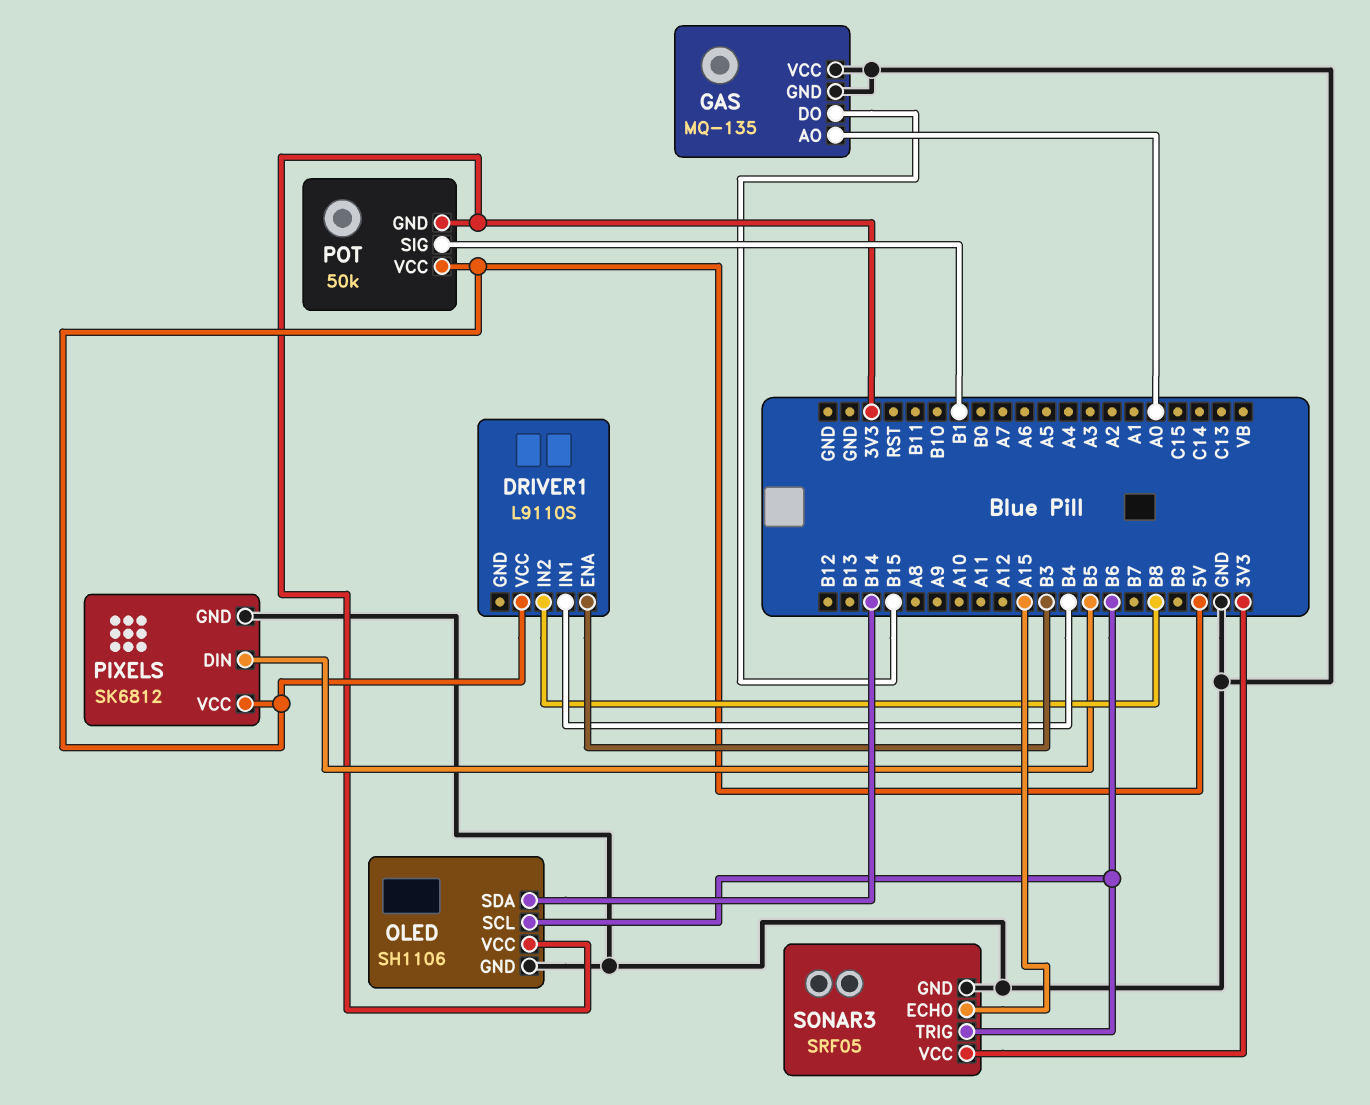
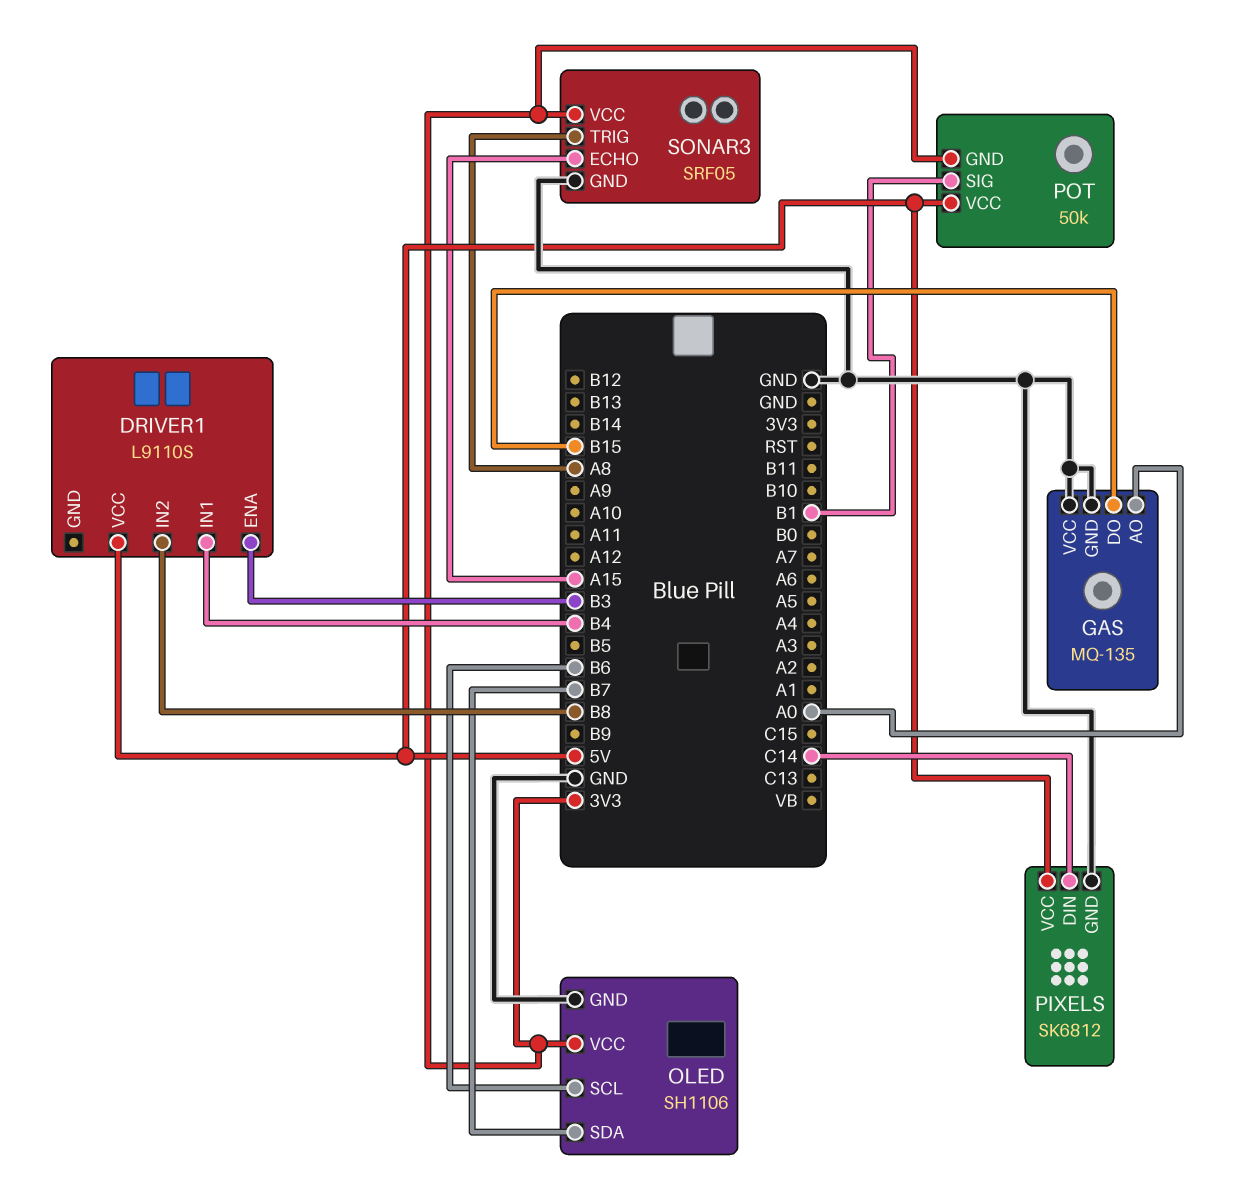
OLED pin SDA: B14 -> B7
PIXELS pin DIN: B5 -> C14
SONAR3 pin TRIG: B6 -> A8

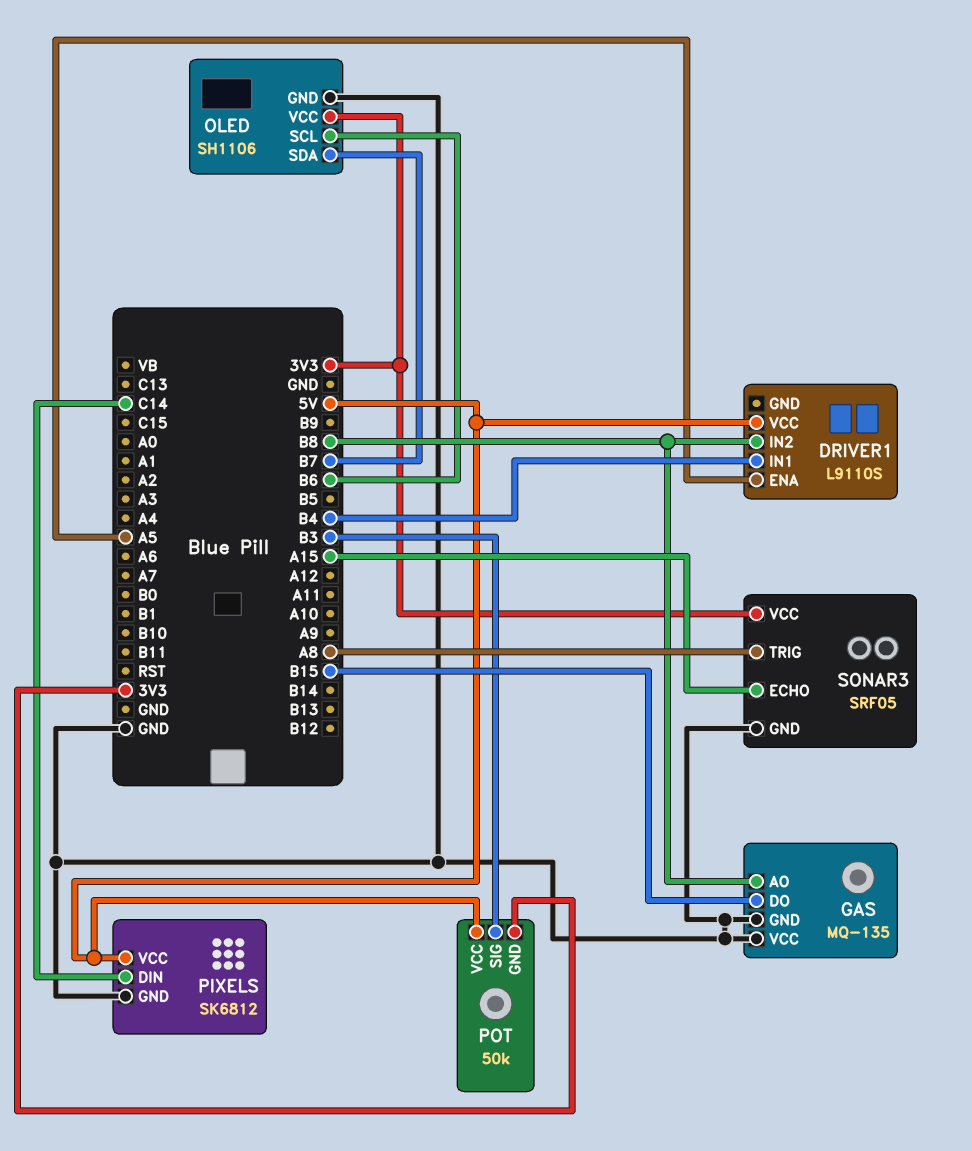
DRIVER1 pin ENA: B3 -> A5
GAS pin AO: A0 -> B8
POT pin SIG: B1 -> B3

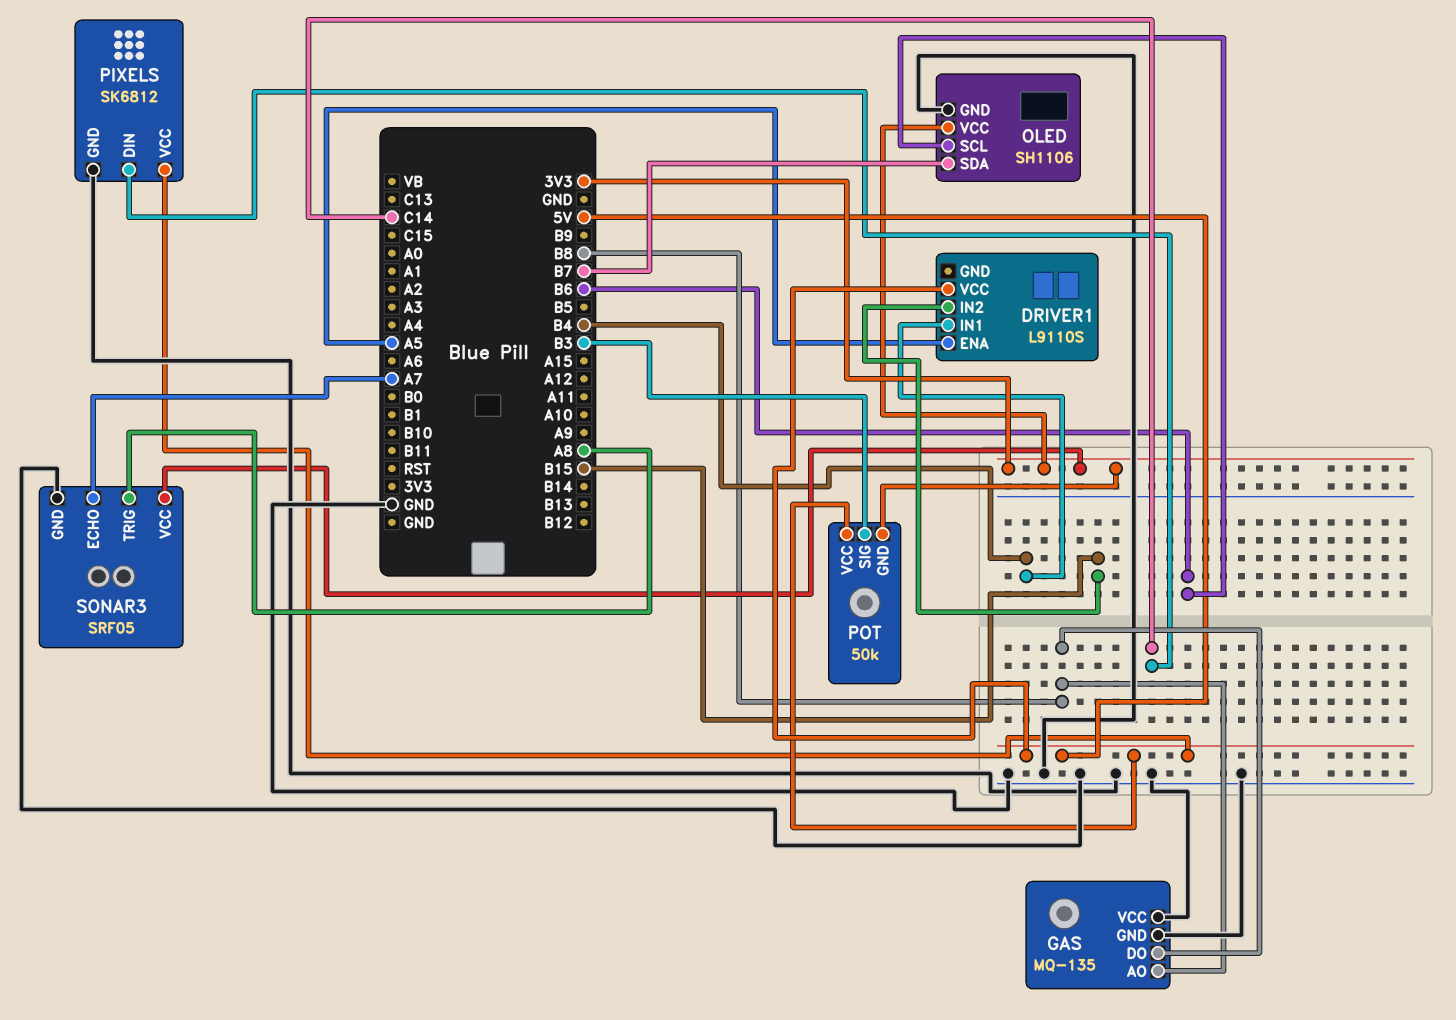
DRIVER1 pin IN2: B8 -> B15
GAS pin DO: B15 -> B8
SONAR3 pin ECHO: A15 -> A7

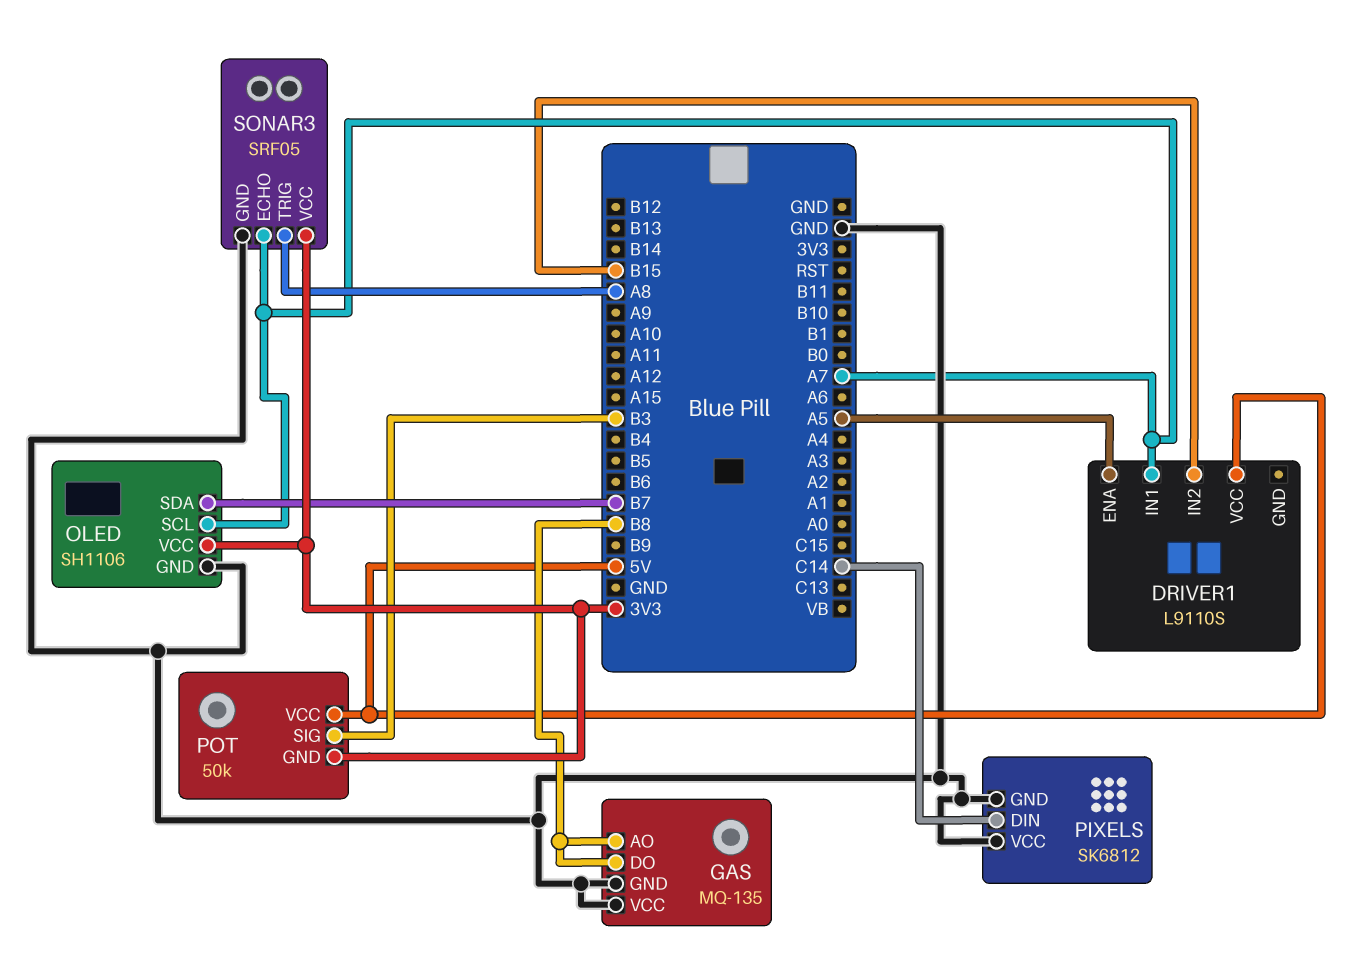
DRIVER1 pin IN1: B4 -> A7
OLED pin SCL: B6 -> A7
PIXELS pin VCC: 5V -> GND

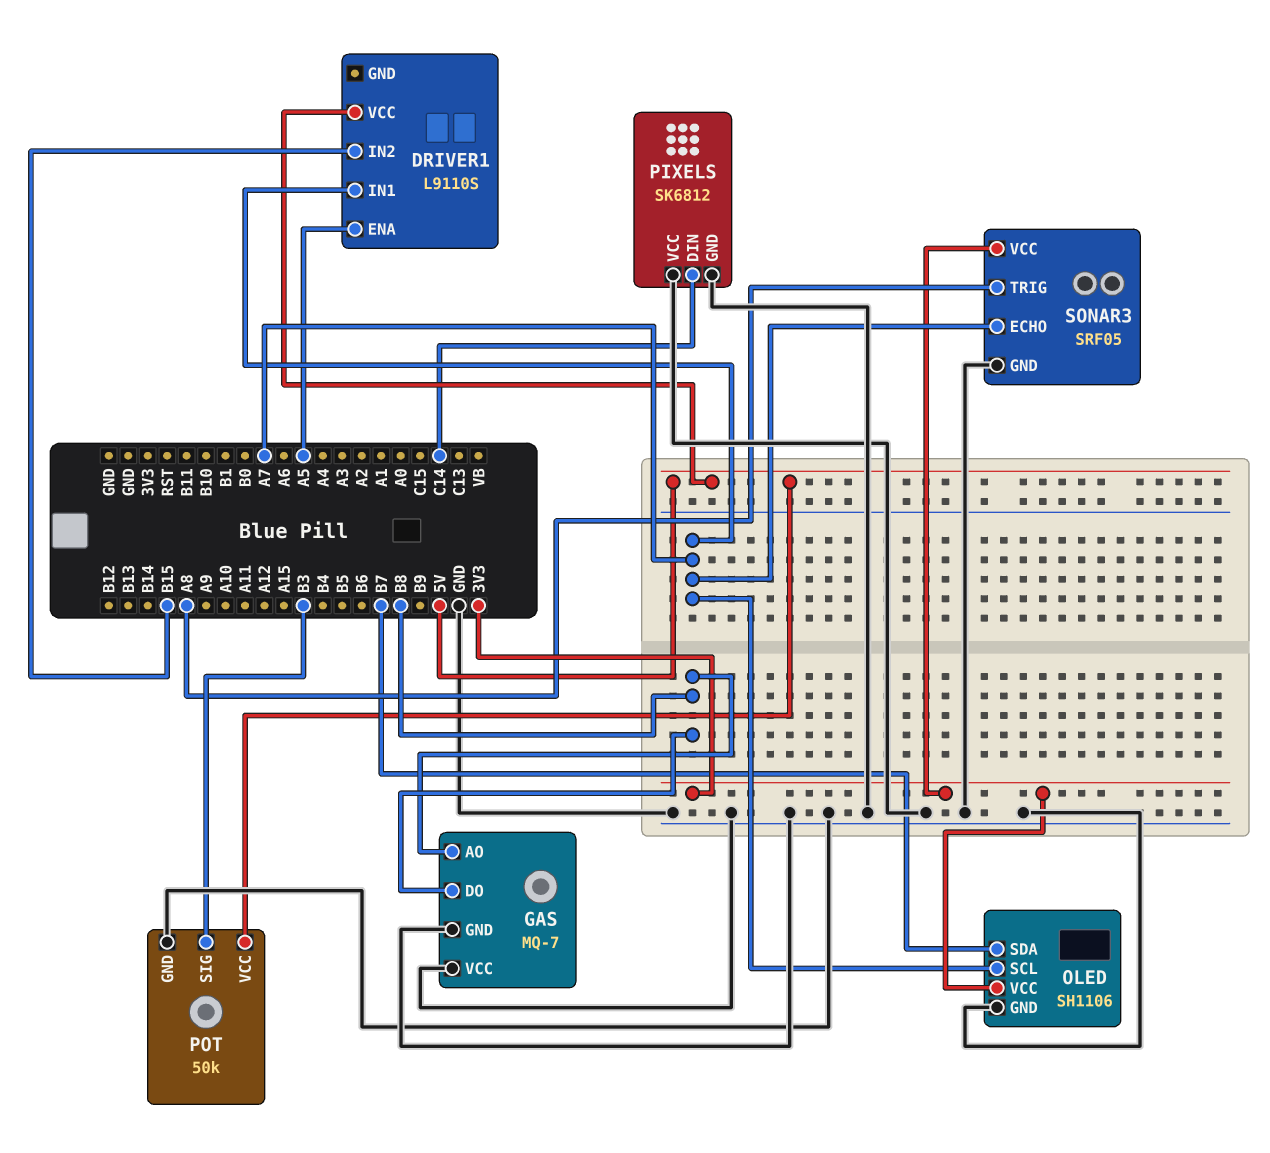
GAS: MQ-135 -> MQ-7
POT pin GND: 3V3 -> GND

